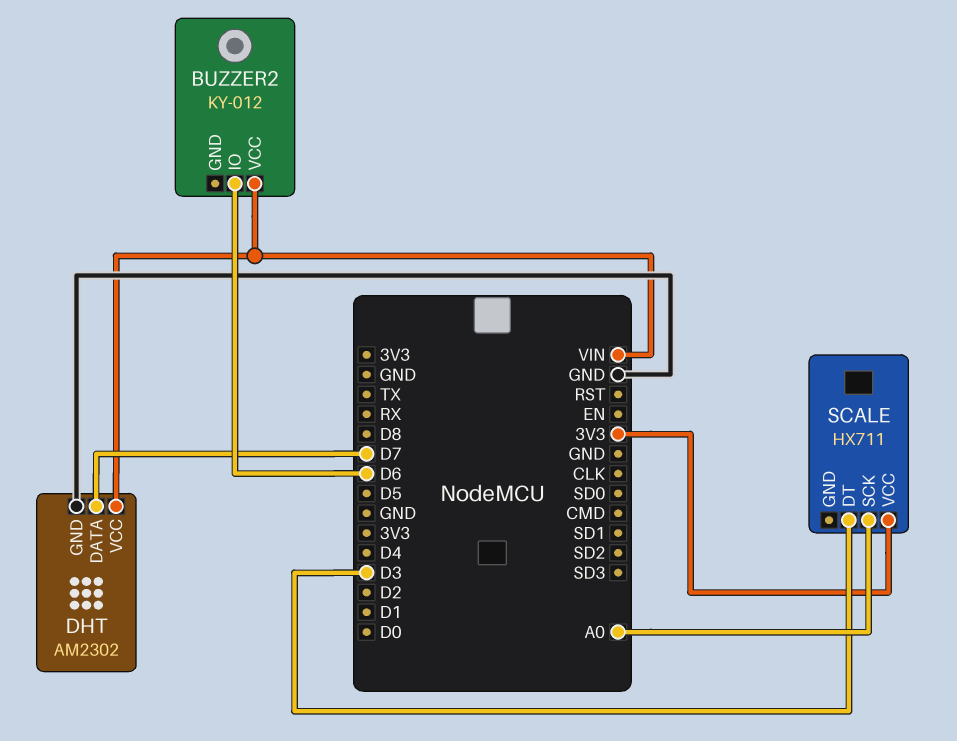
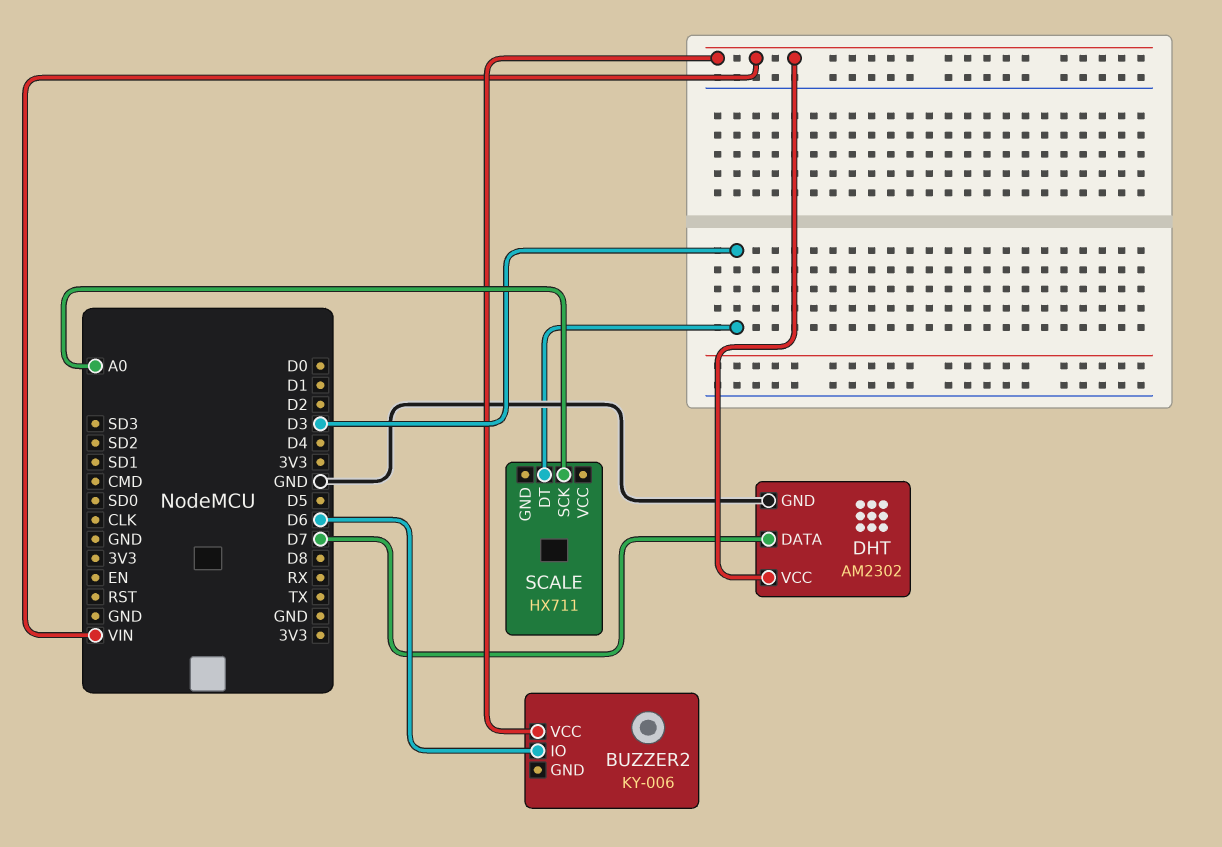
BUZZER2: KY-012 -> KY-006
SCALE pin VCC: 3V3 -> none

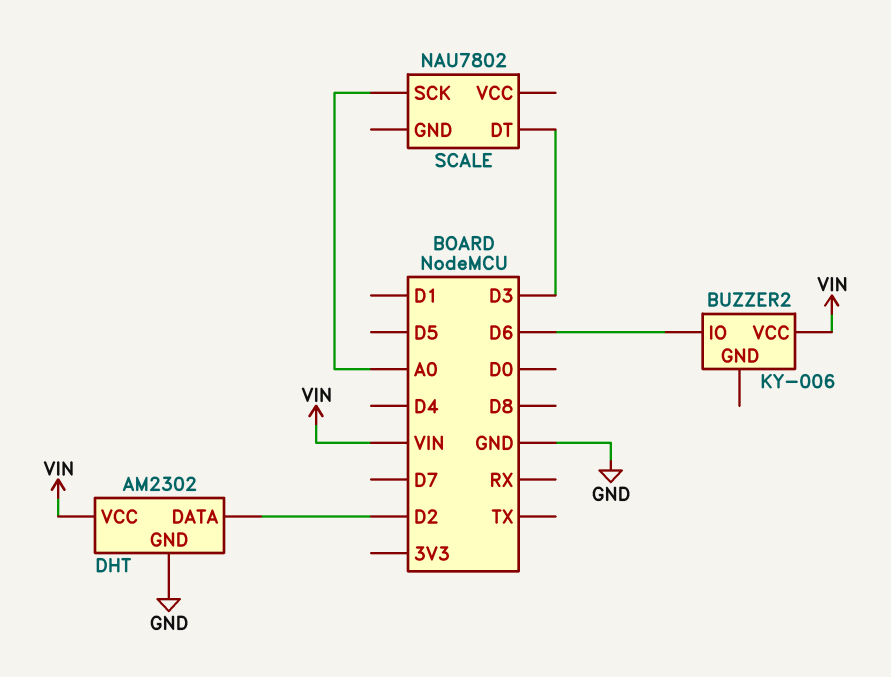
DHT pin DATA: D7 -> D2
SCALE: HX711 -> NAU7802

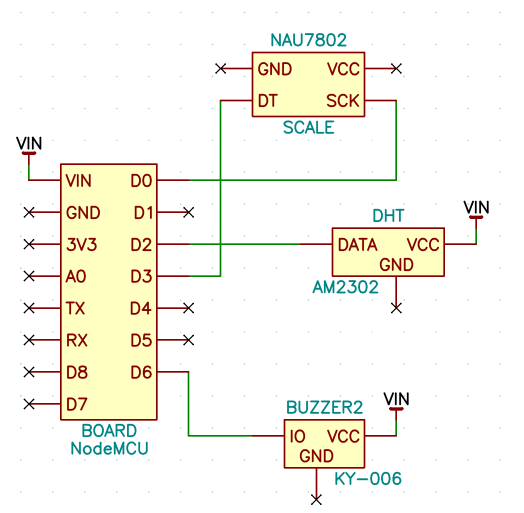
DHT pin GND: GND -> none
SCALE pin SCK: A0 -> D0

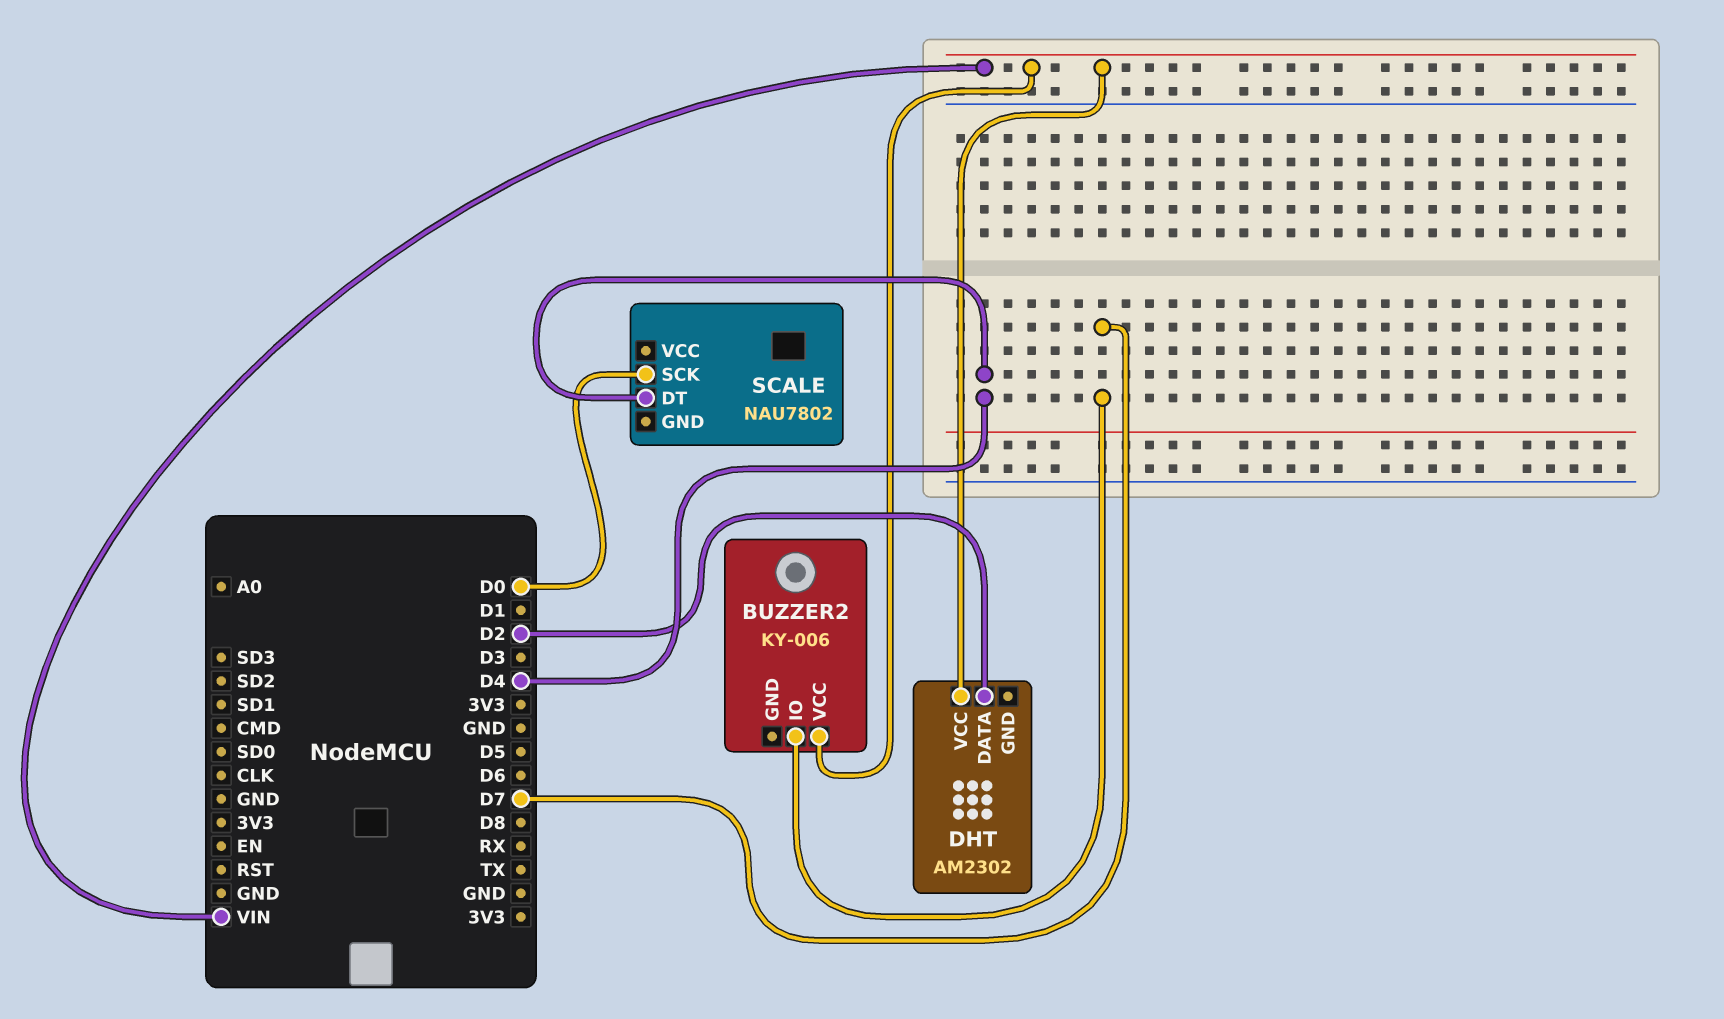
BUZZER2 pin IO: D6 -> D7
SCALE pin DT: D3 -> D4

